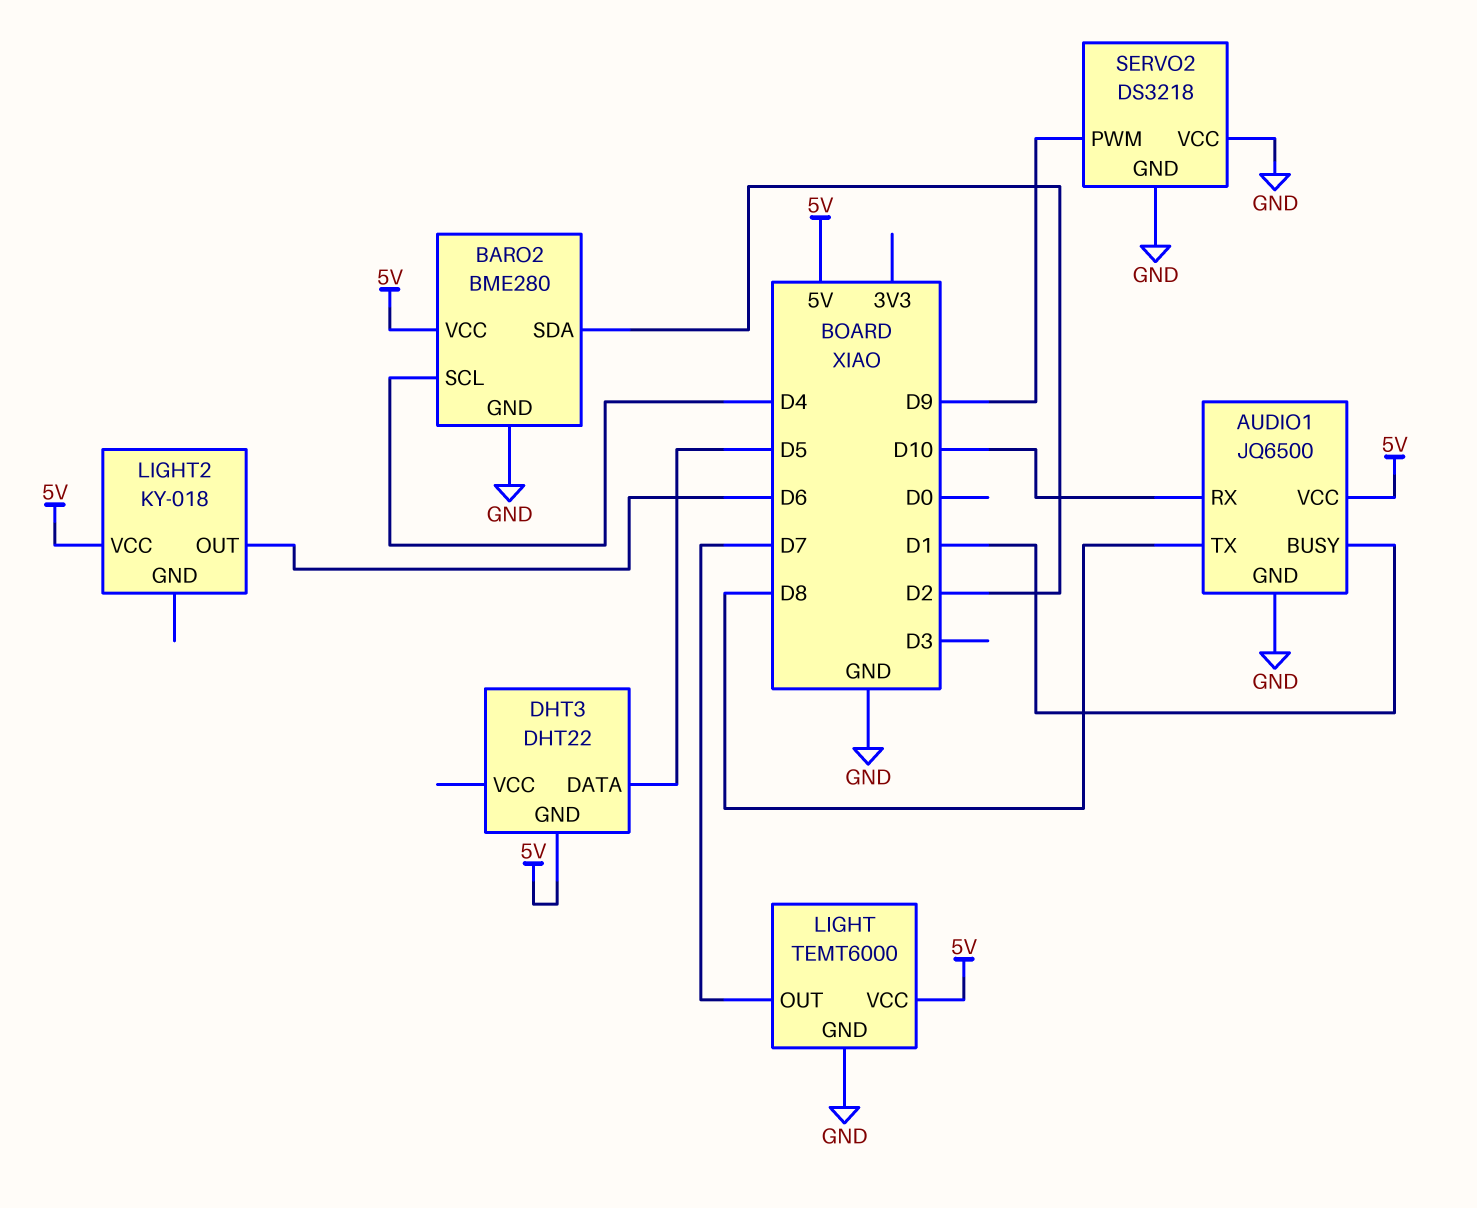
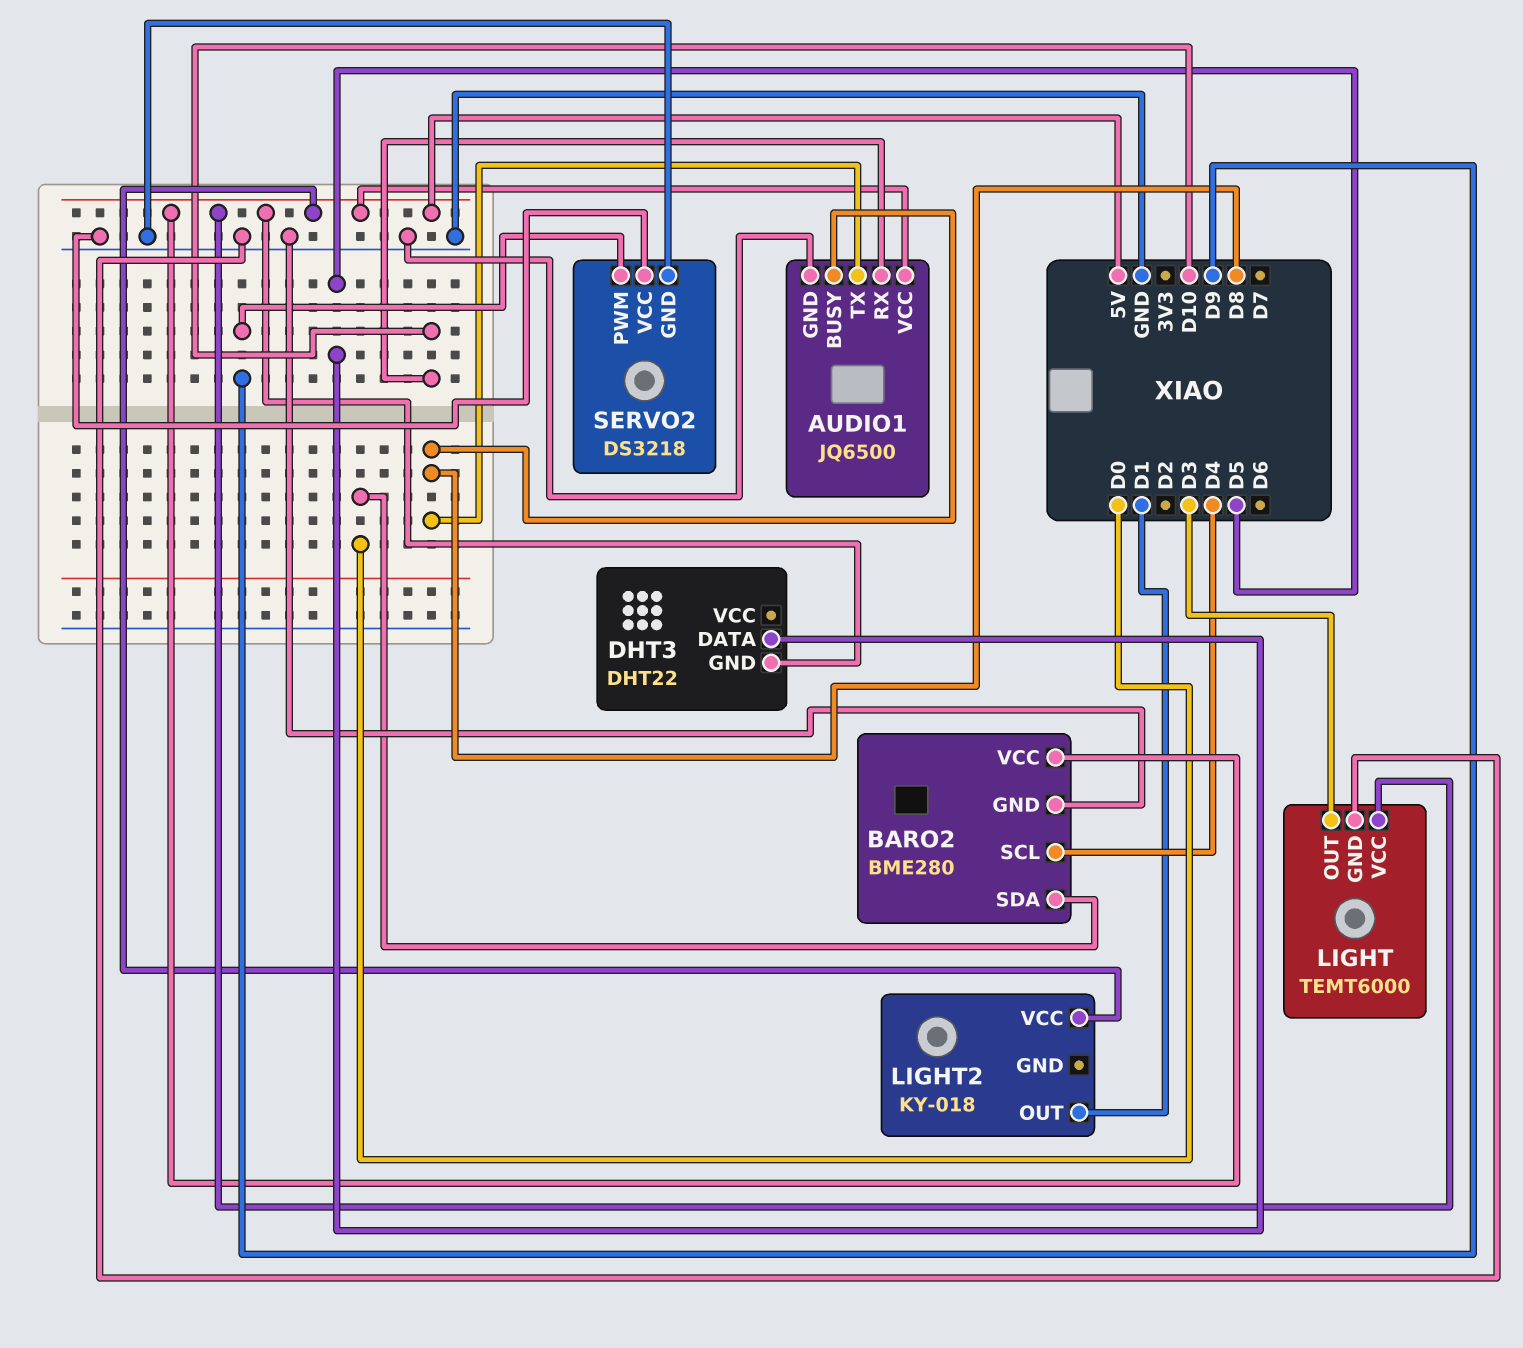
AUDIO1 pin BUSY: D1 -> D8
BARO2 pin SDA: D2 -> D0
LIGHT pin OUT: D7 -> D3
LIGHT2 pin OUT: D6 -> D1

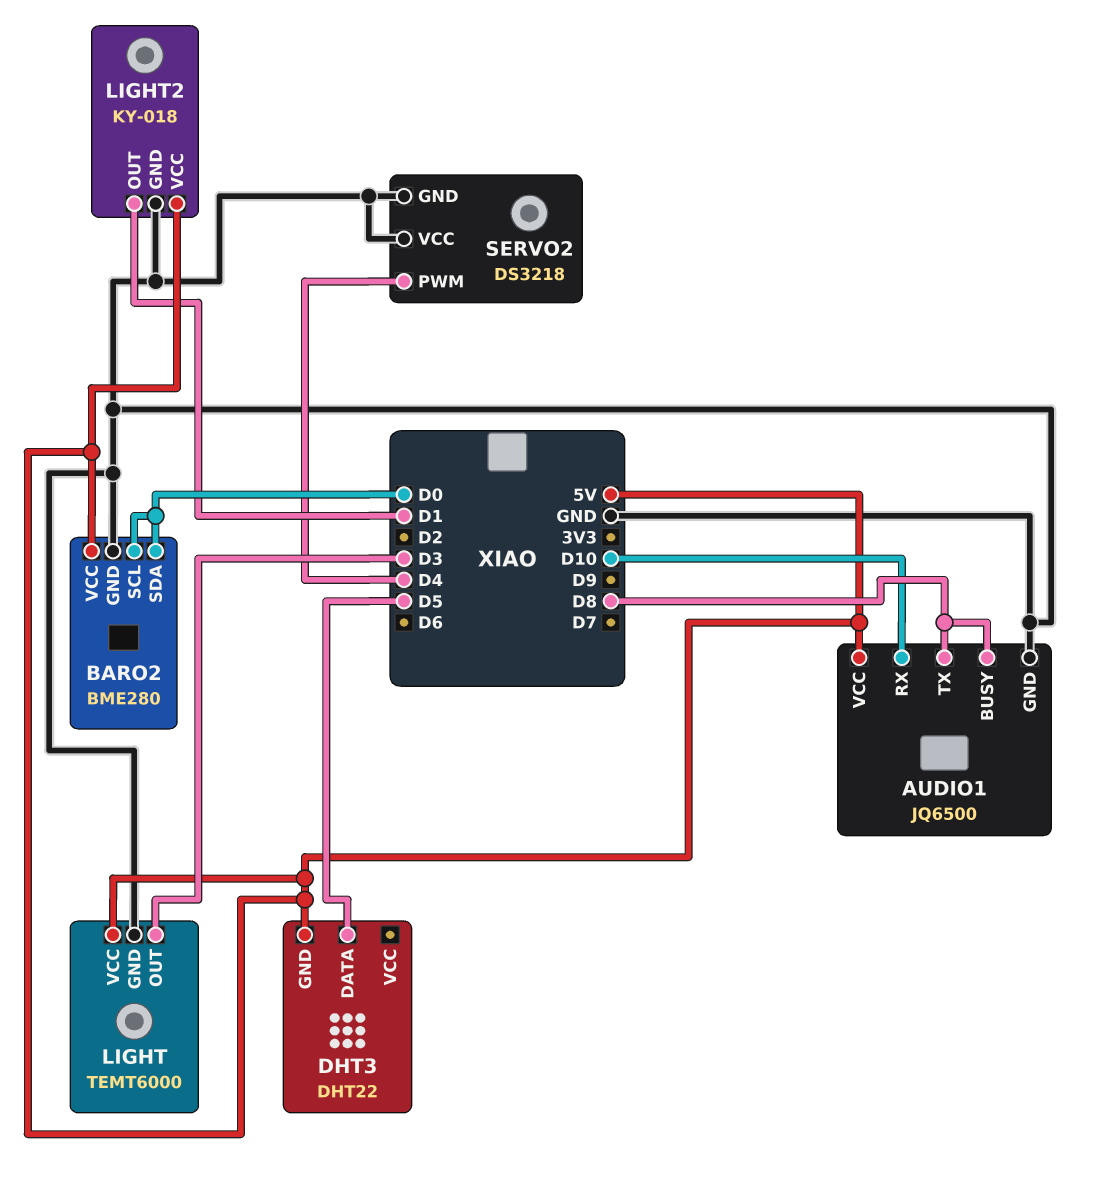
BARO2 pin SCL: D4 -> D0
LIGHT2 pin GND: none -> GND
SERVO2 pin PWM: D9 -> D4

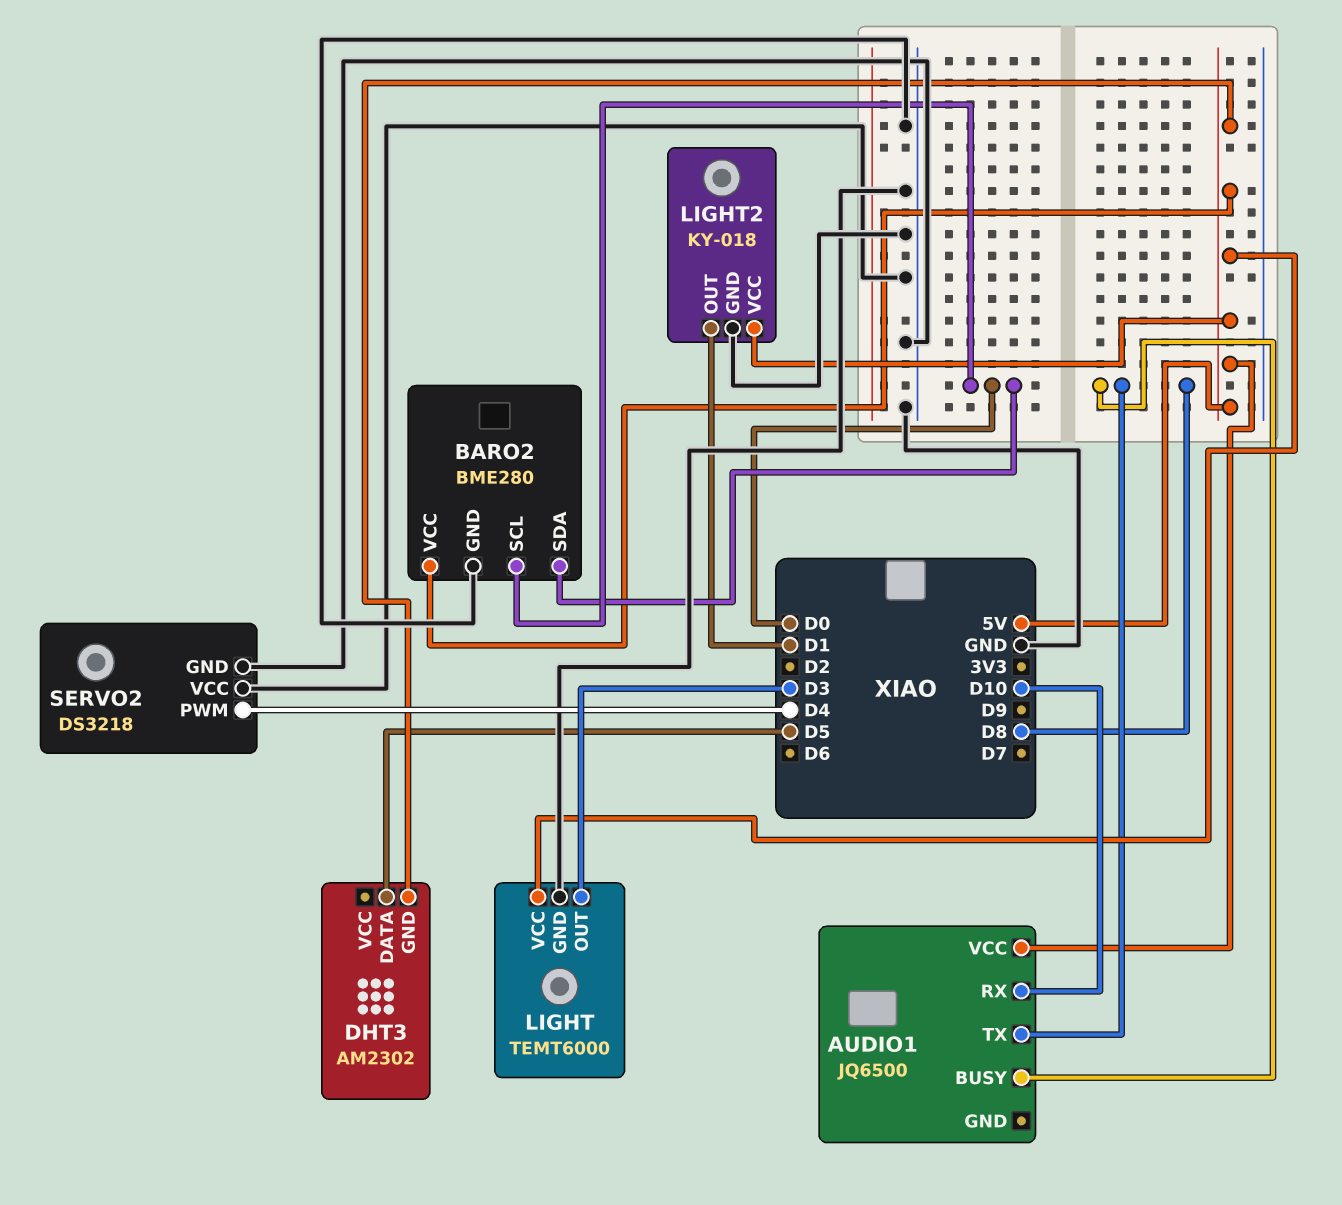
AUDIO1 pin GND: GND -> none
DHT3: DHT22 -> AM2302

